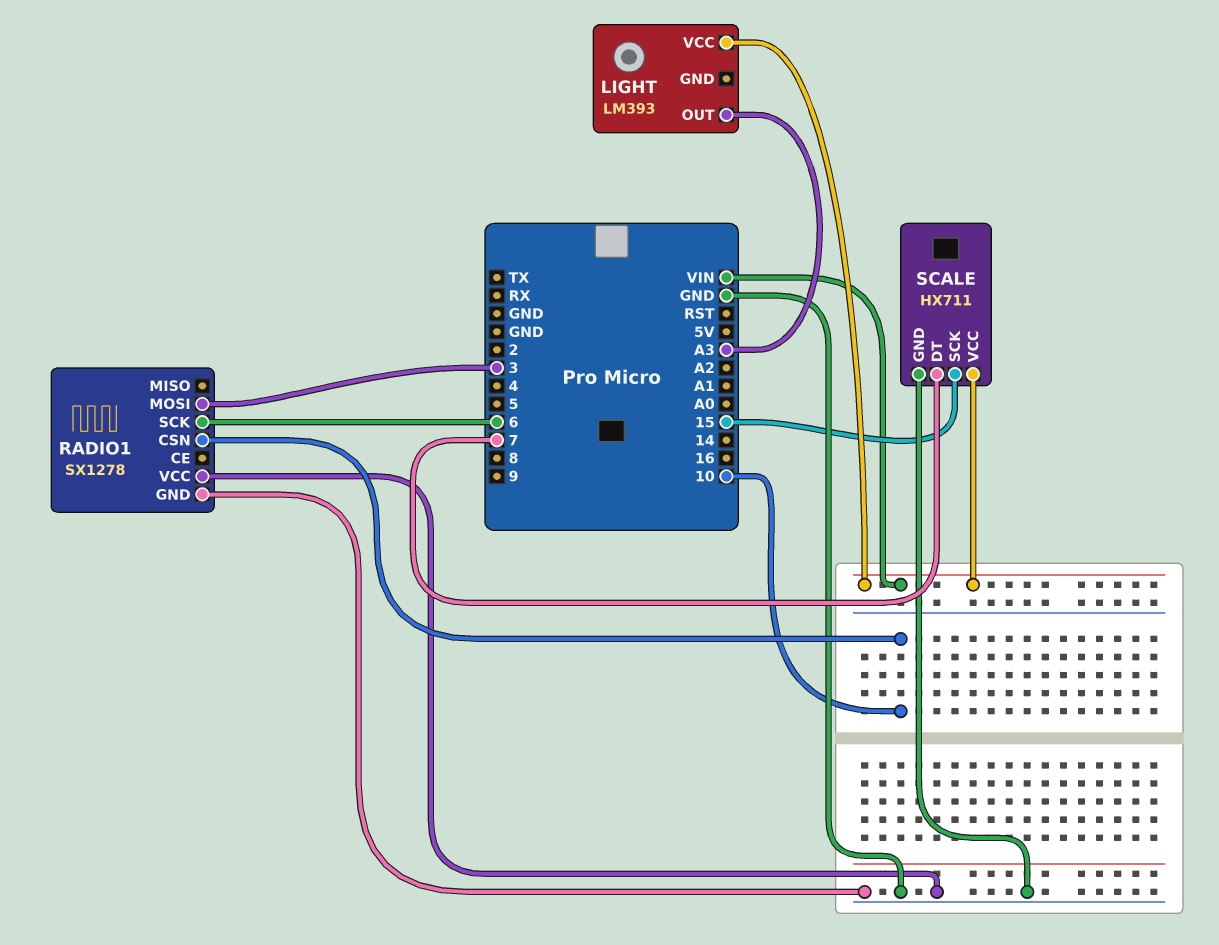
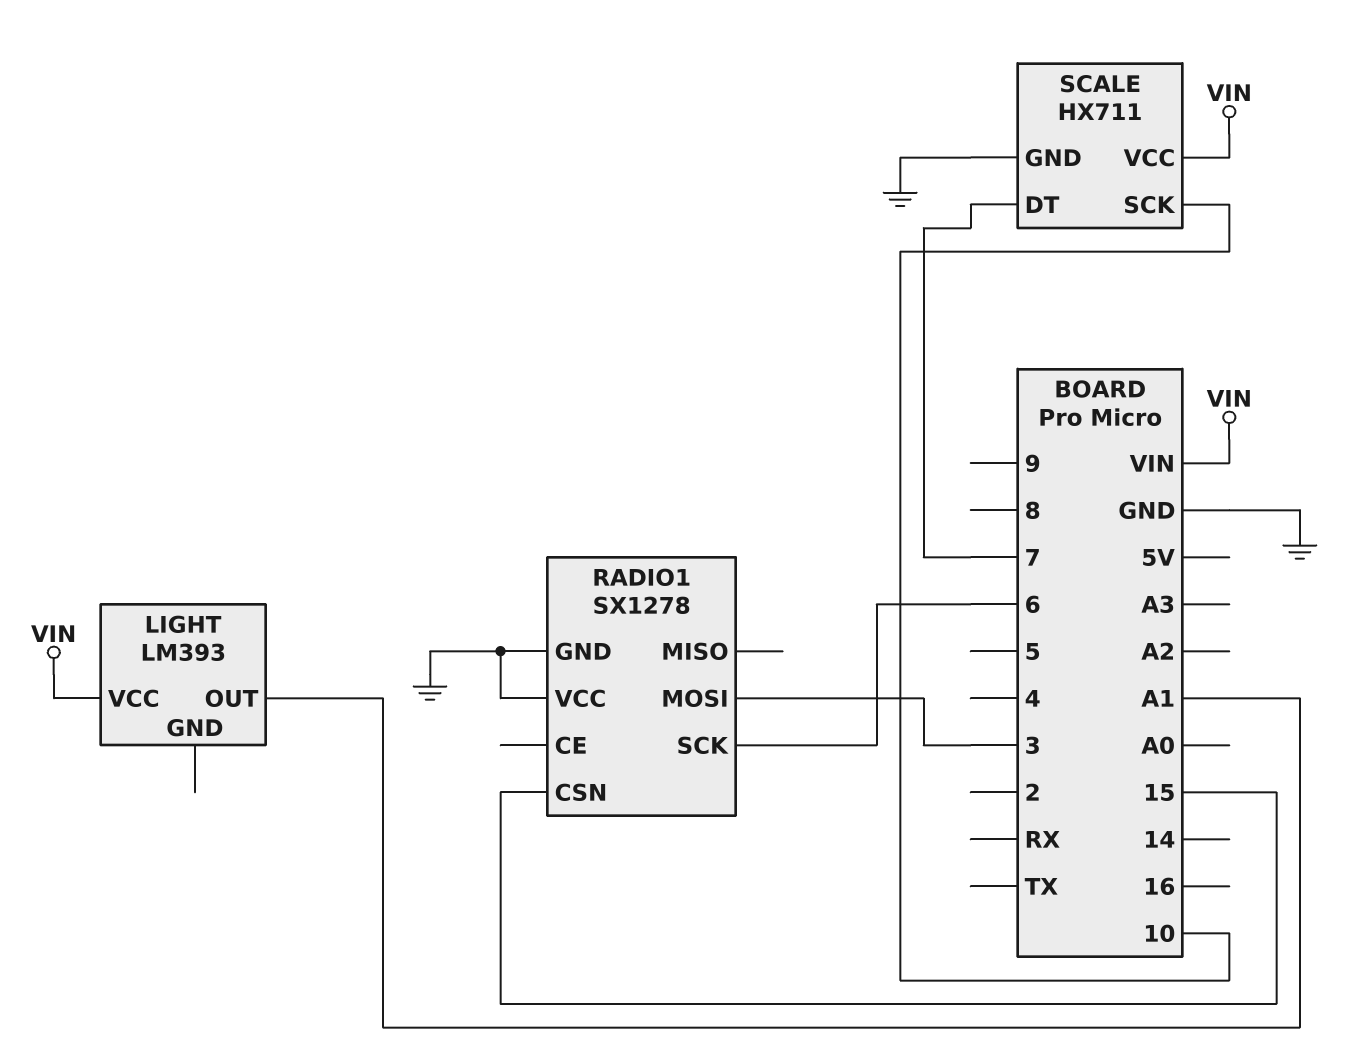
LIGHT pin OUT: A3 -> A1
RADIO1 pin CSN: 10 -> 15
SCALE pin SCK: 15 -> 10

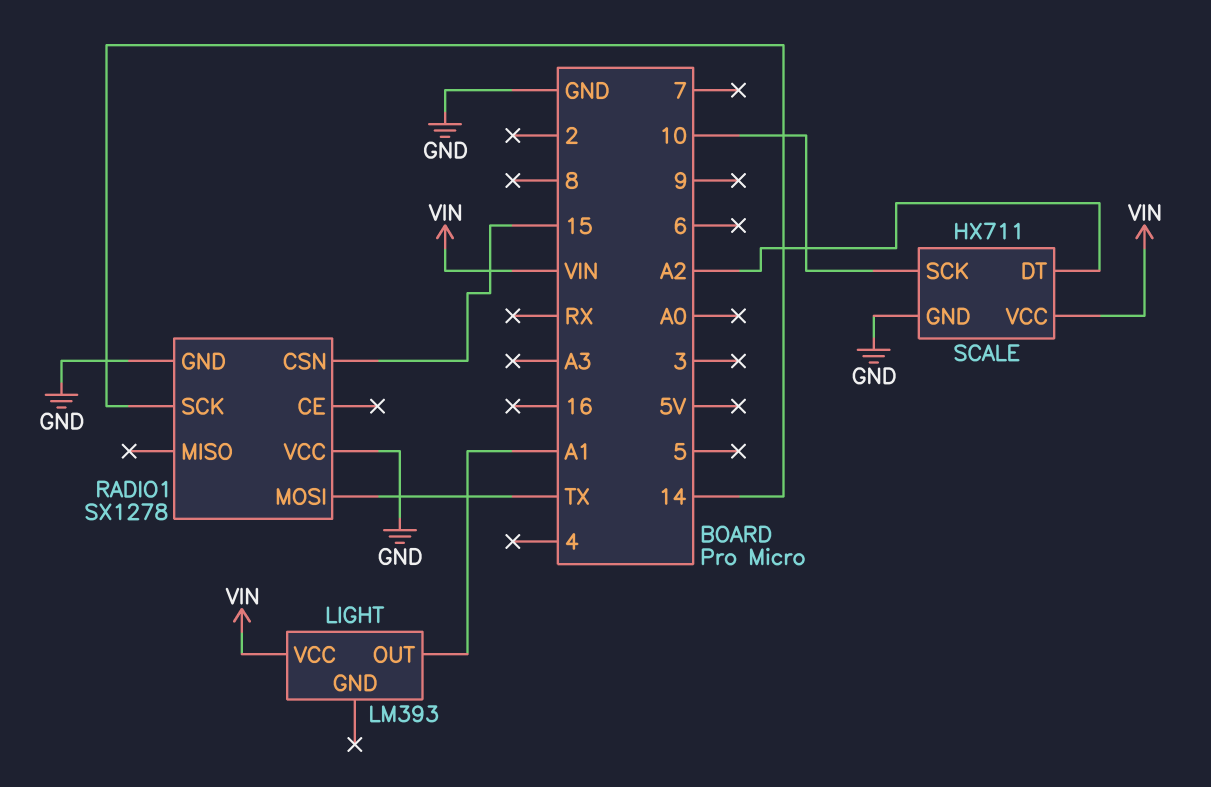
RADIO1 pin MOSI: 3 -> TX
RADIO1 pin SCK: 6 -> 14
SCALE pin DT: 7 -> A2

